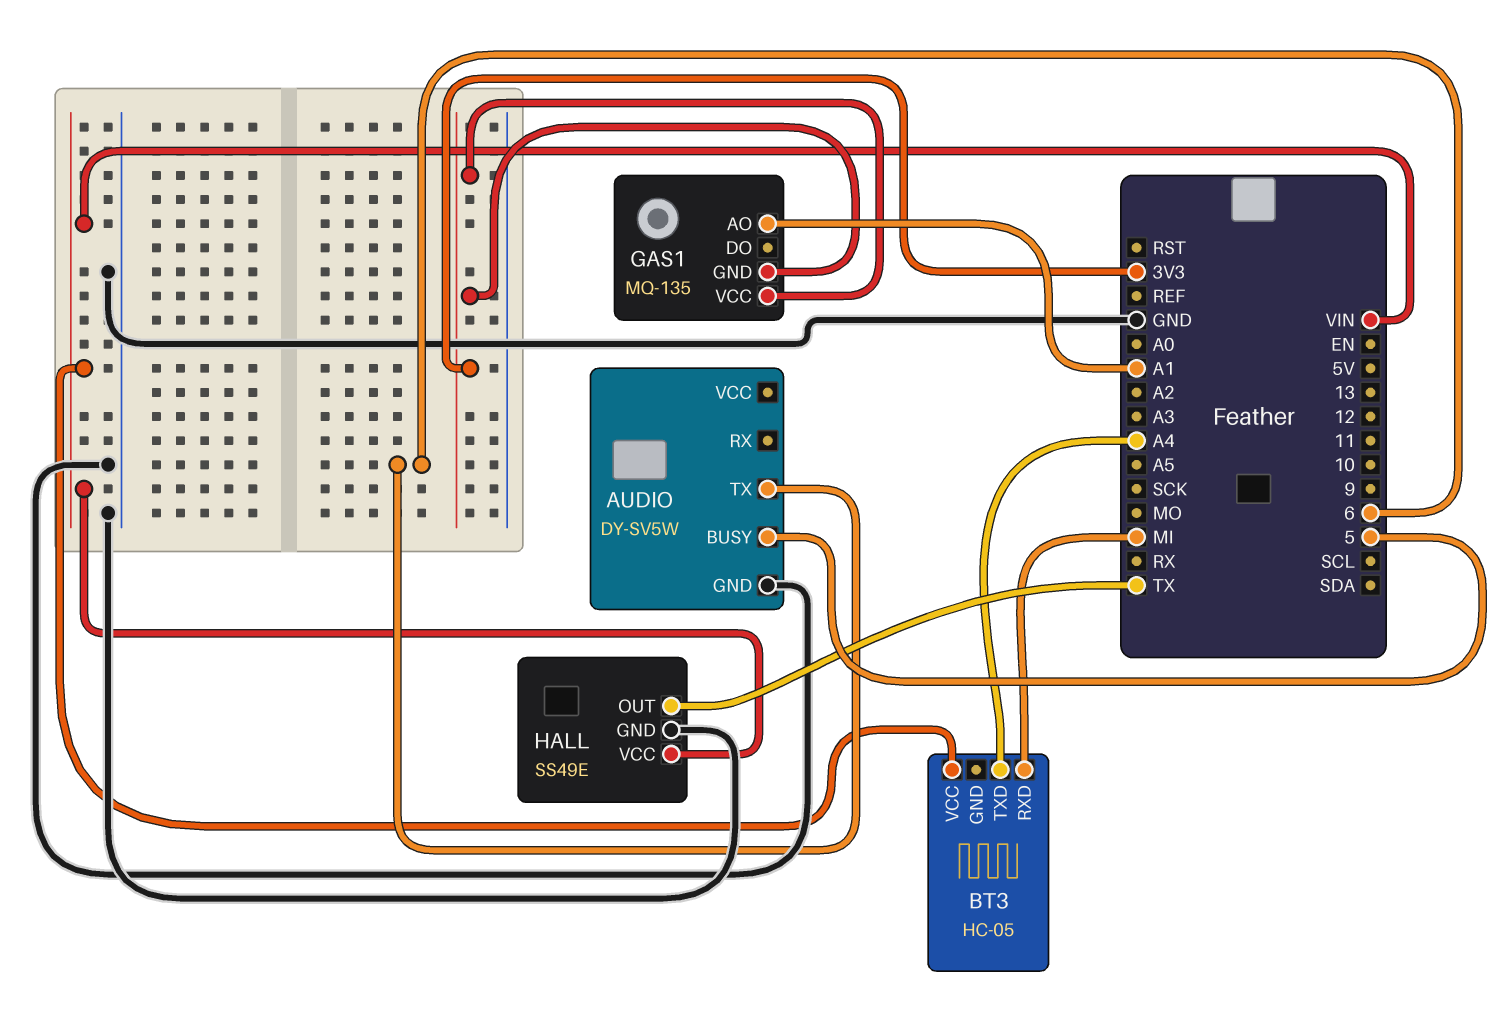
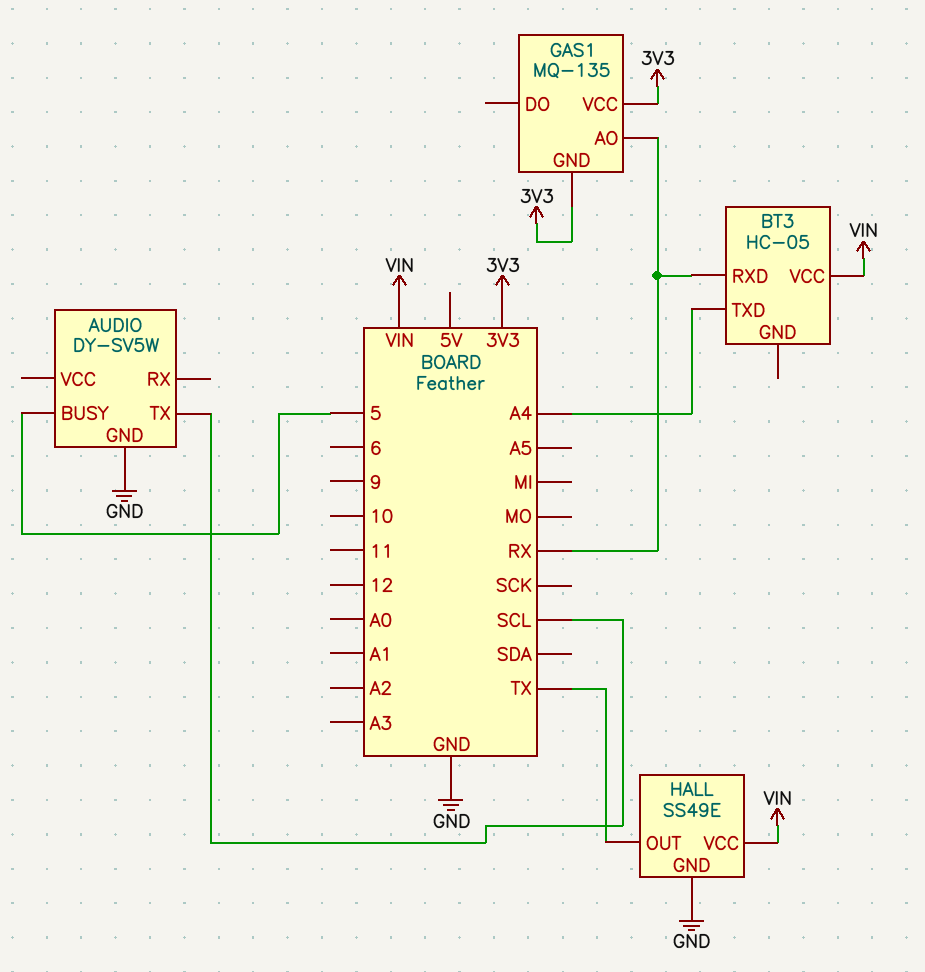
AUDIO pin TX: 6 -> SCL
BT3 pin RXD: MI -> RX
GAS1 pin AO: A1 -> RX

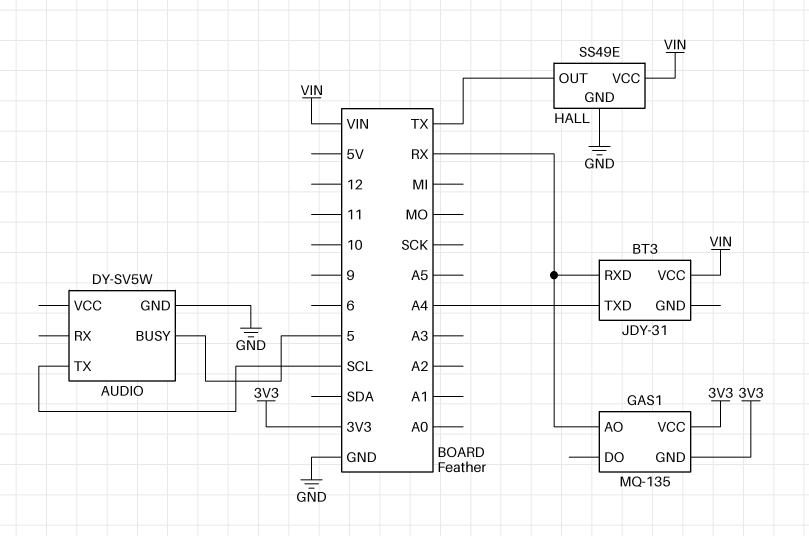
BT3: HC-05 -> JDY-31

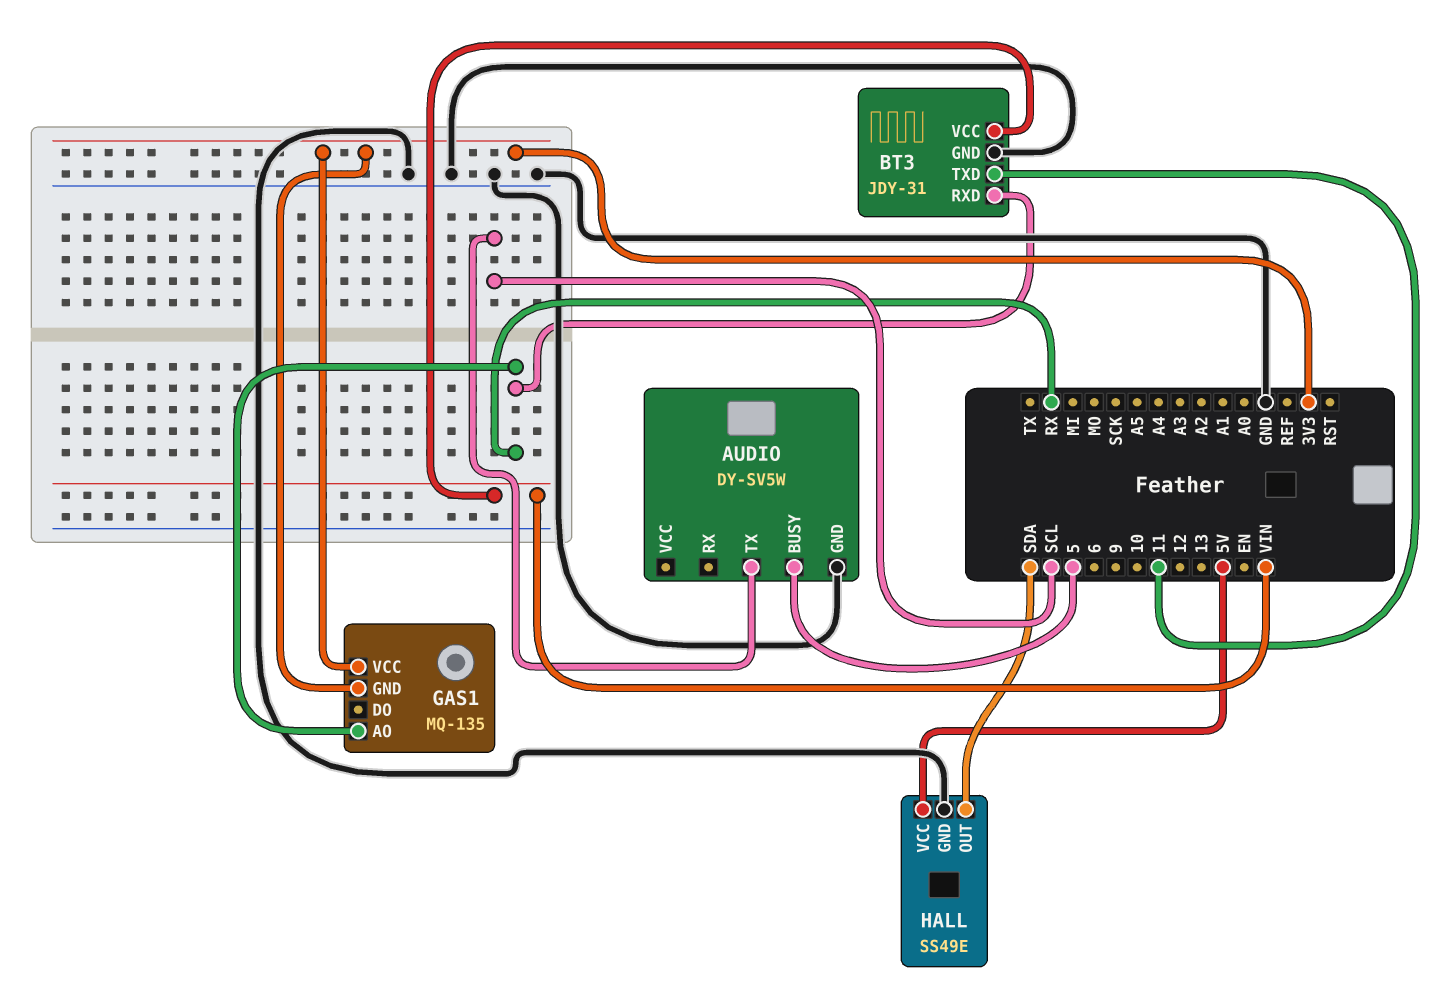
BT3 pin GND: none -> GND
BT3 pin TXD: A4 -> 11
HALL pin OUT: TX -> SDA
HALL pin VCC: VIN -> 5V

